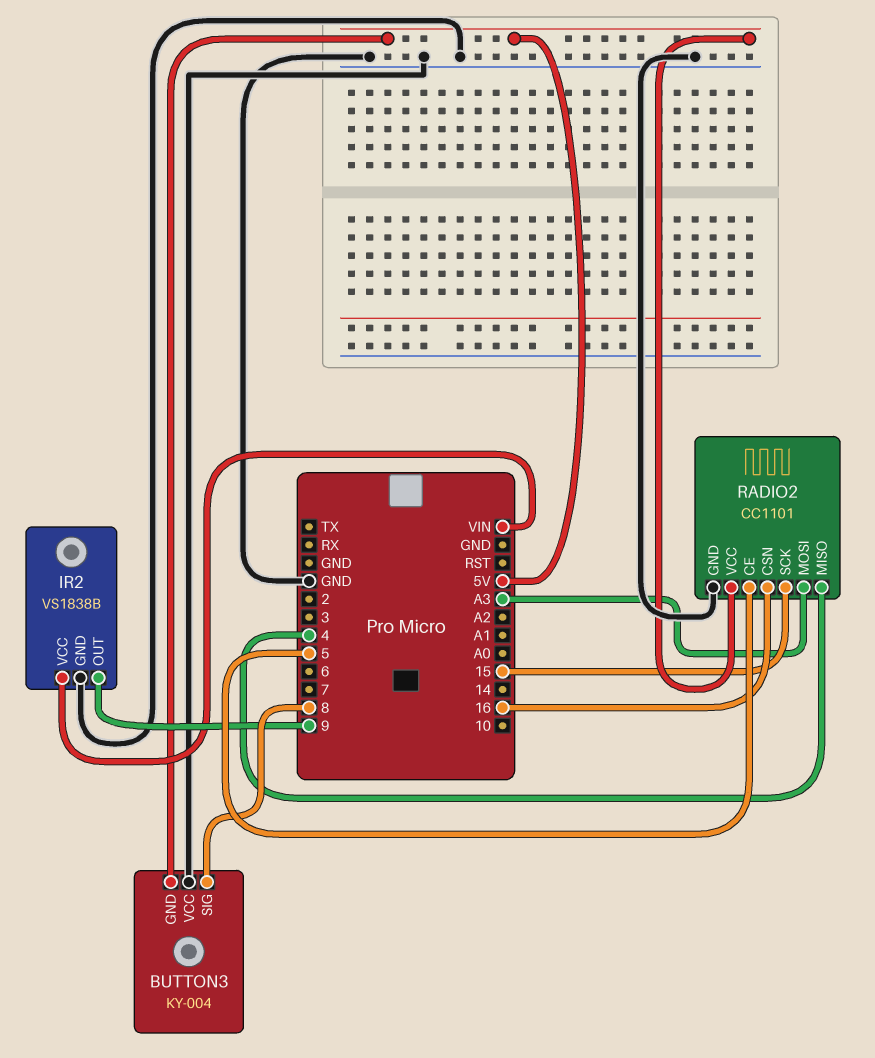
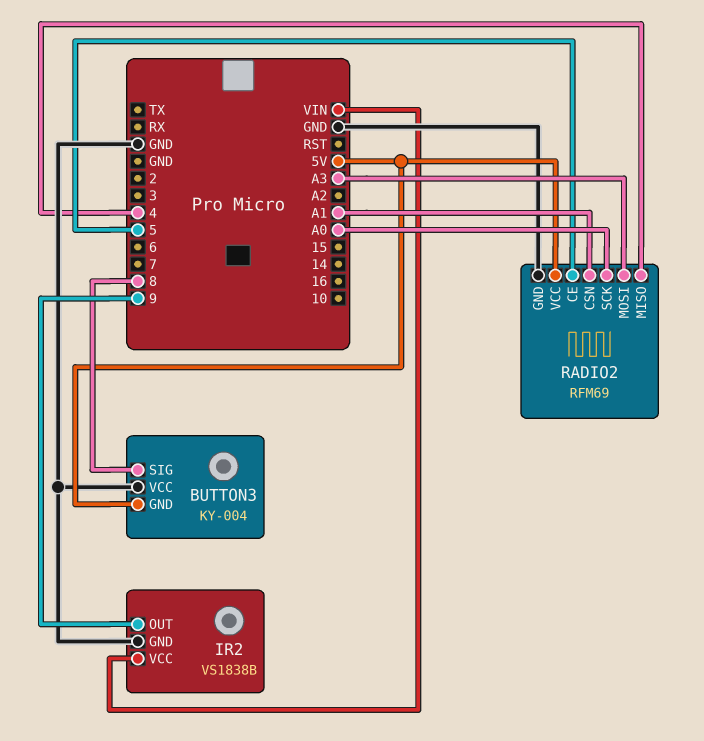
RADIO2: CC1101 -> RFM69
RADIO2 pin CSN: 16 -> A1
RADIO2 pin SCK: 15 -> A0

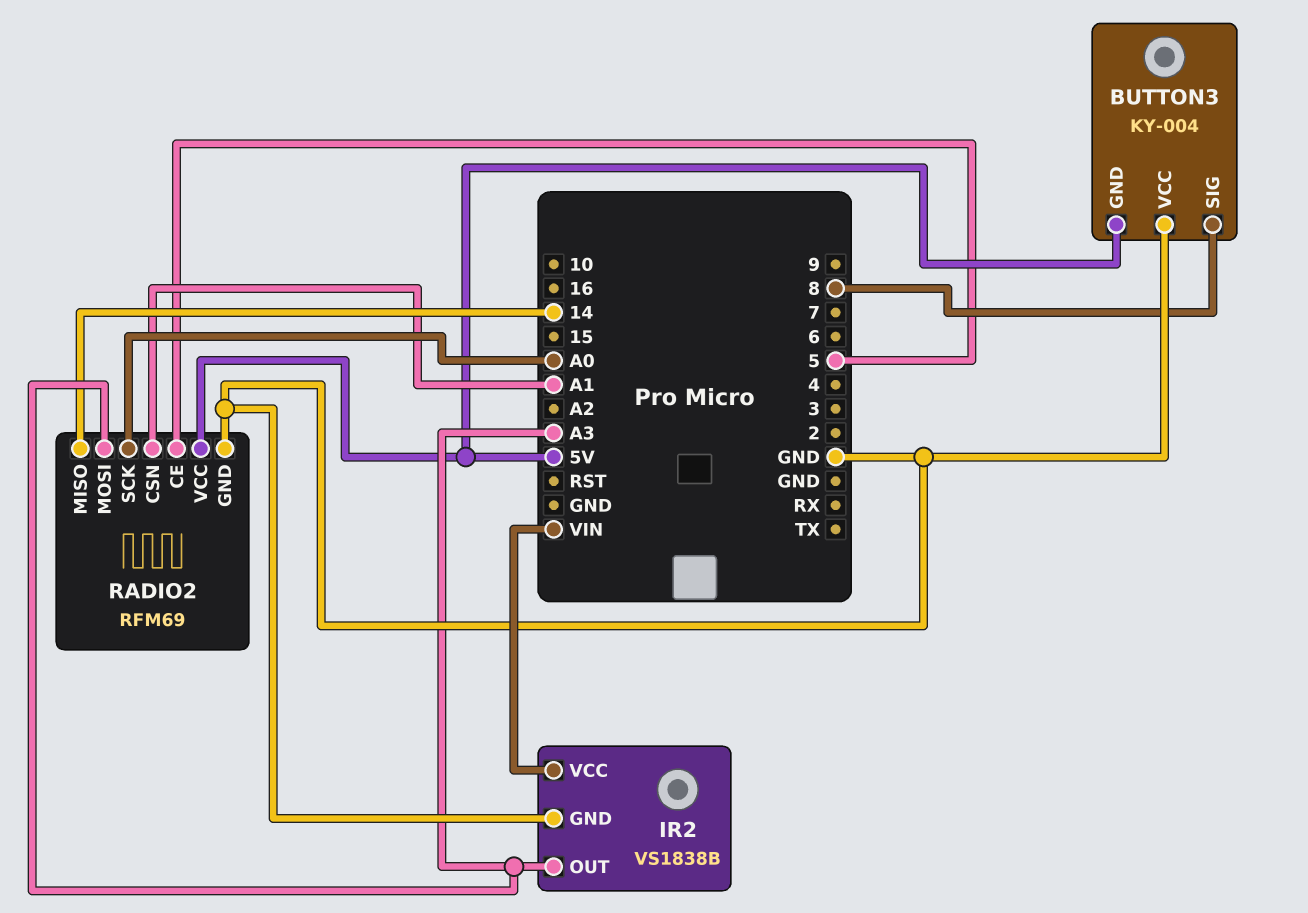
IR2 pin OUT: 9 -> A3
RADIO2 pin MISO: 4 -> 14

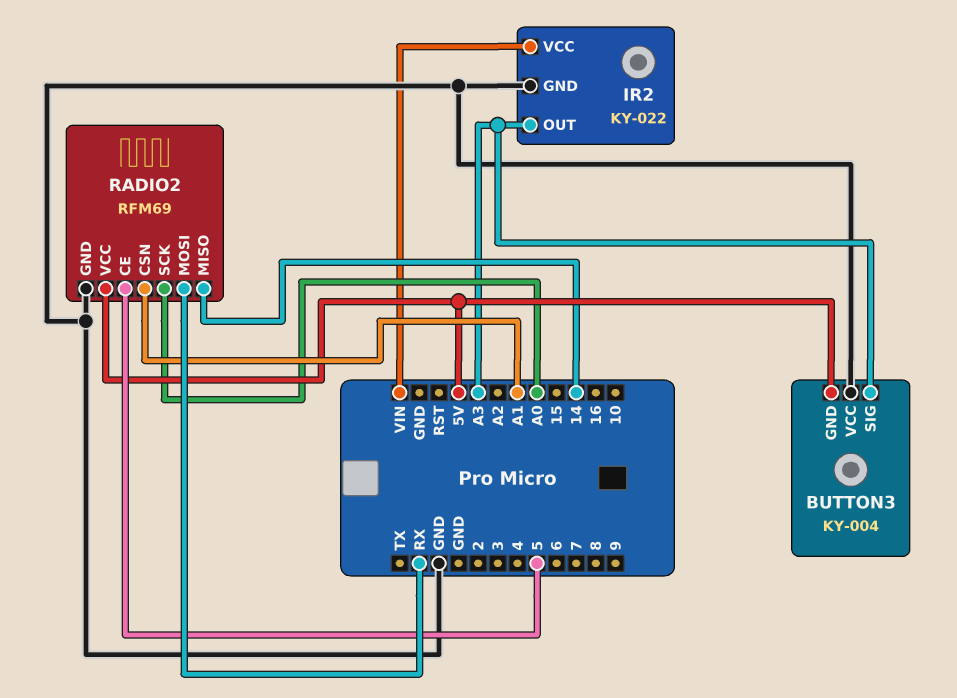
BUTTON3 pin SIG: 8 -> A3
IR2: VS1838B -> KY-022
RADIO2 pin MOSI: A3 -> RX

